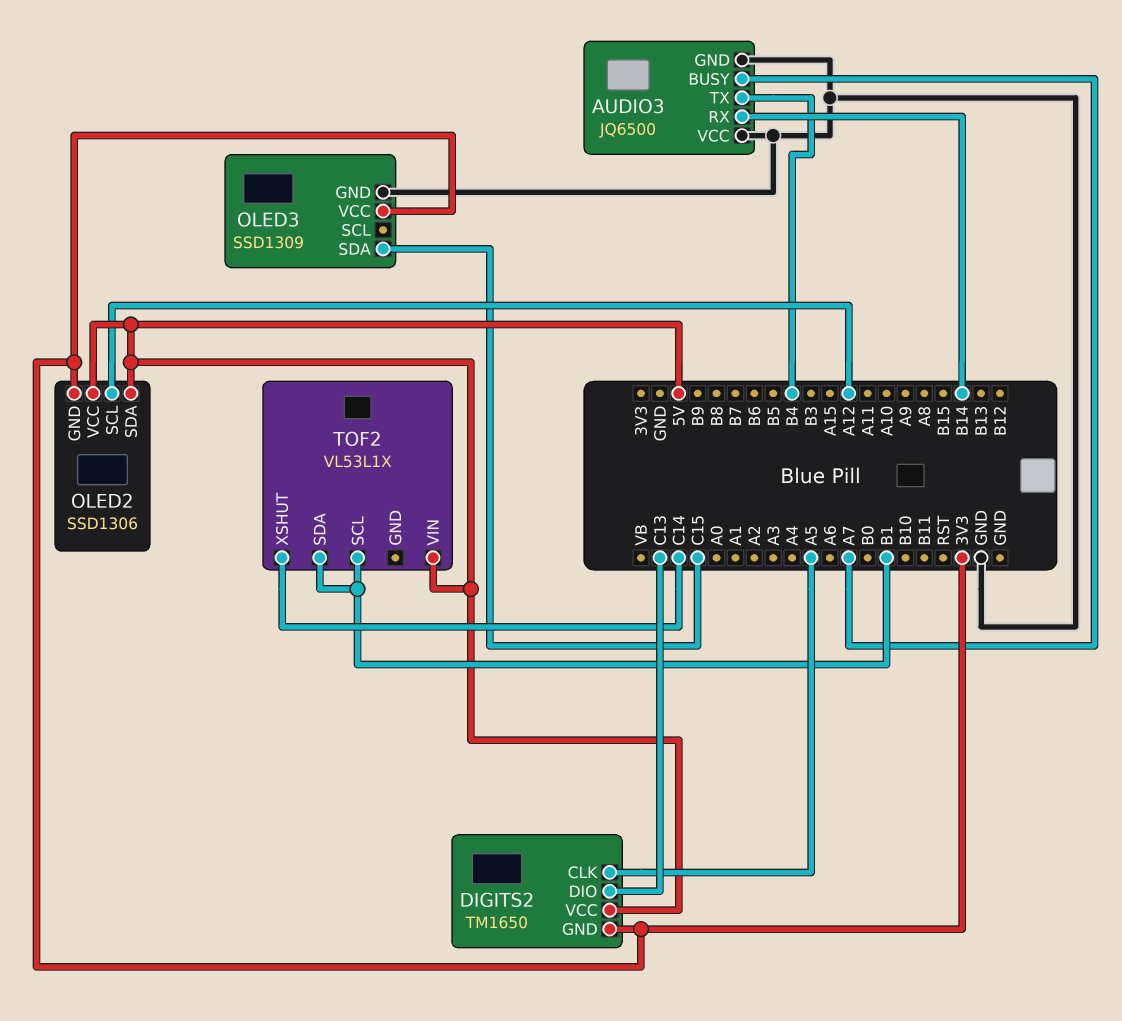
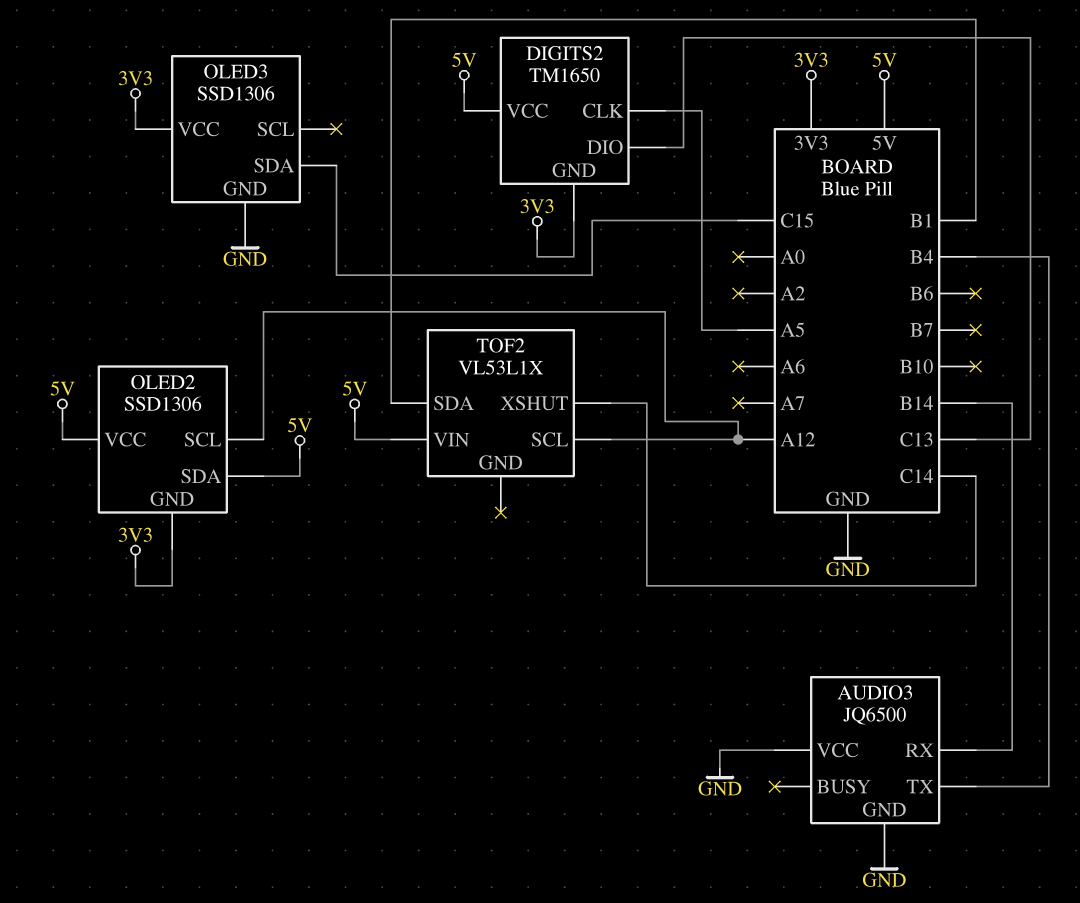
AUDIO3 pin BUSY: A7 -> none
OLED3: SSD1309 -> SSD1306
TOF2 pin SCL: B1 -> A12

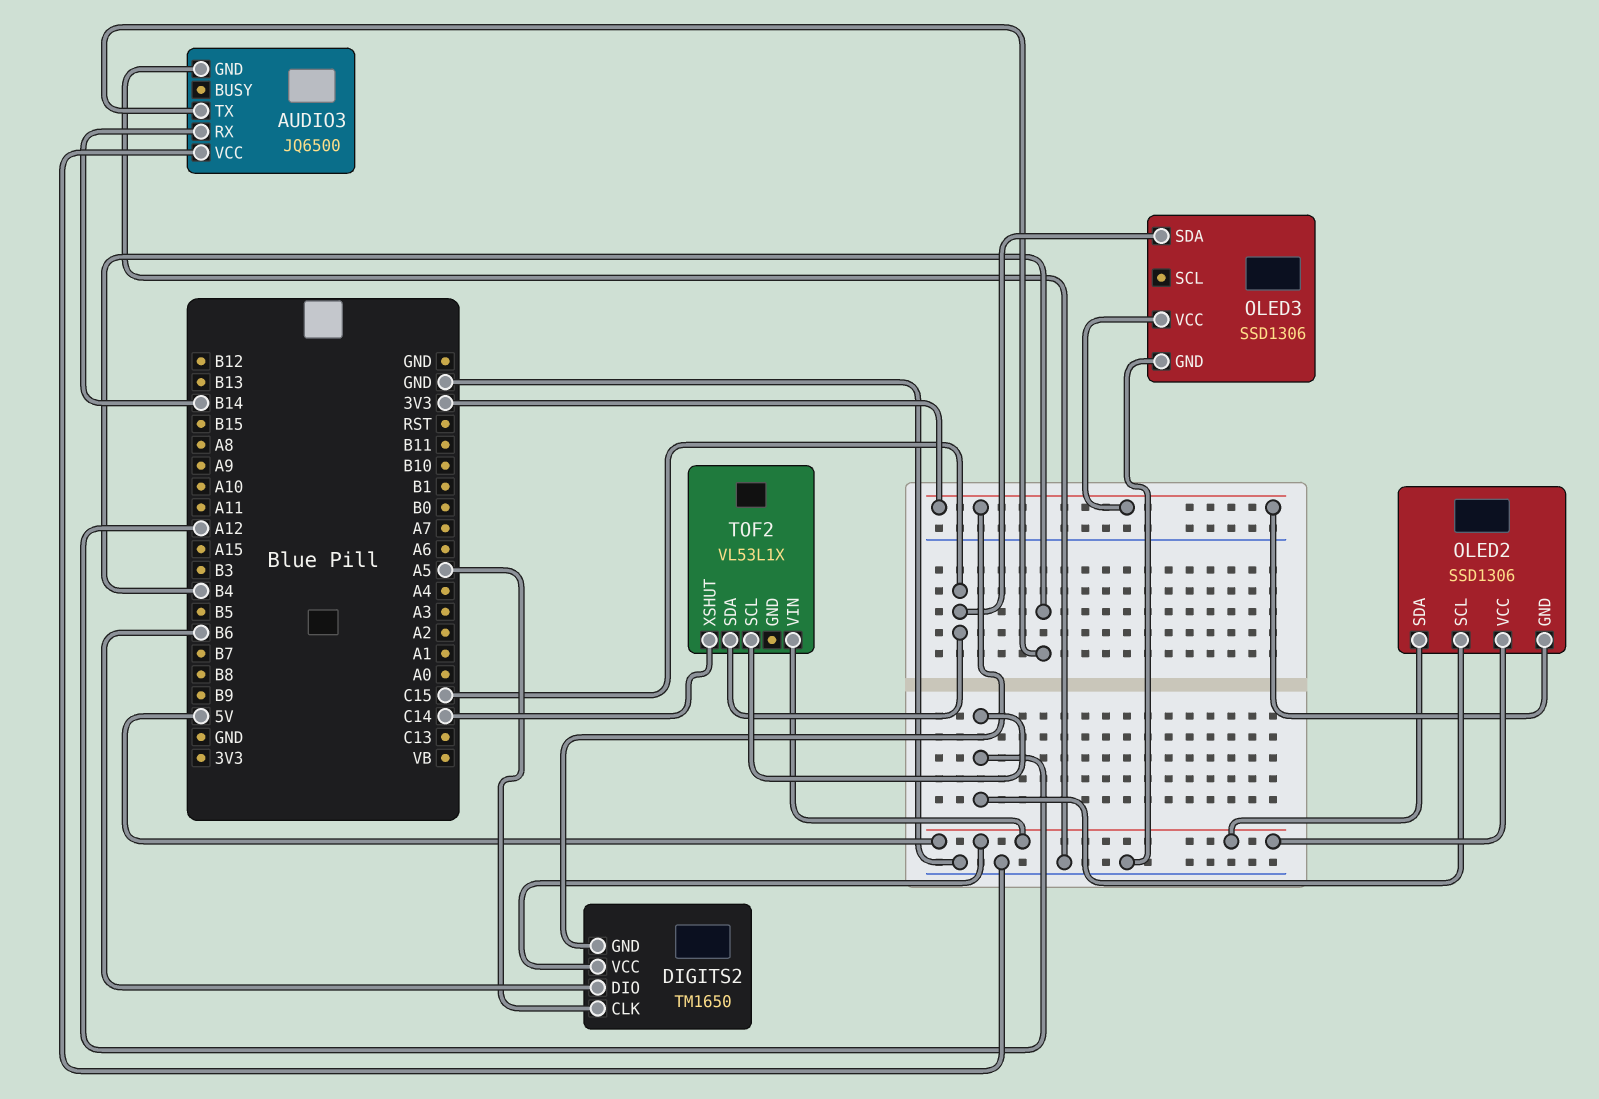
DIGITS2 pin DIO: C13 -> B6
TOF2 pin SDA: B1 -> C15

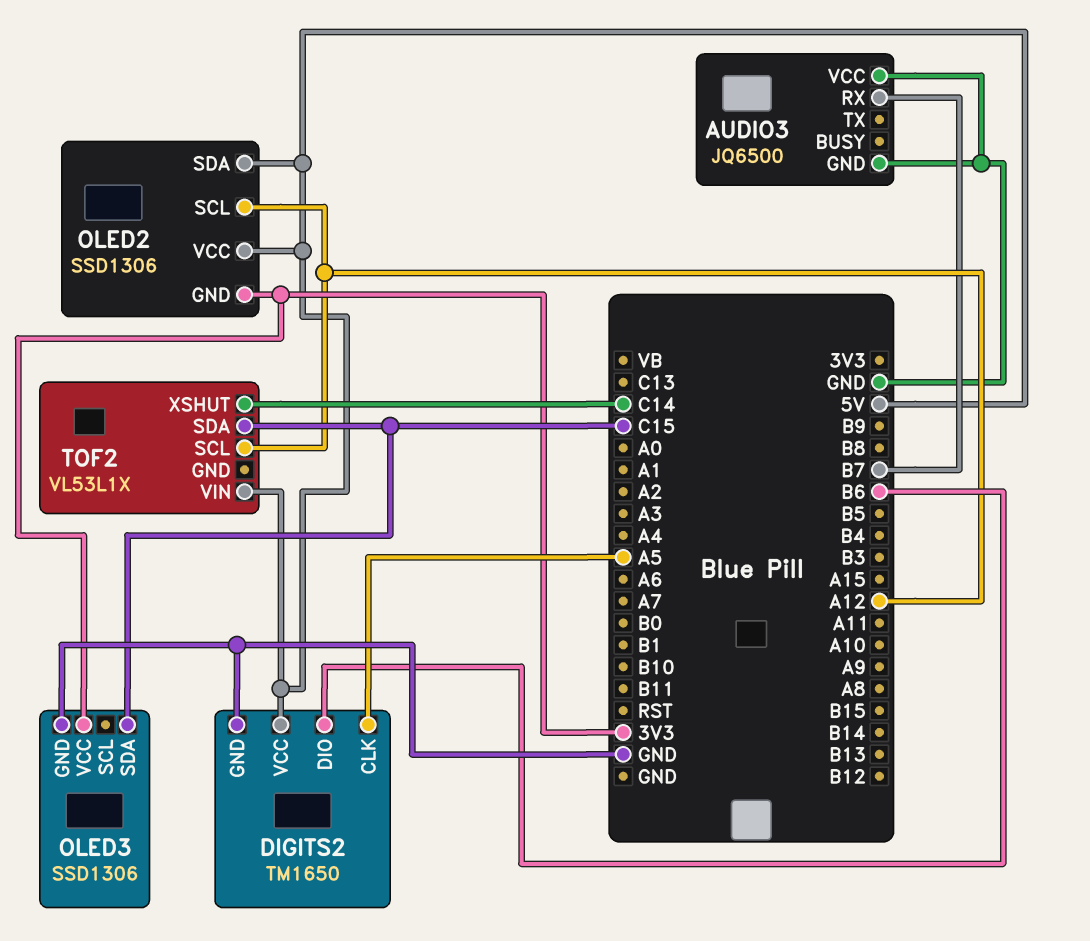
AUDIO3 pin RX: B14 -> B7
AUDIO3 pin TX: B4 -> none
DIGITS2 pin GND: 3V3 -> GND

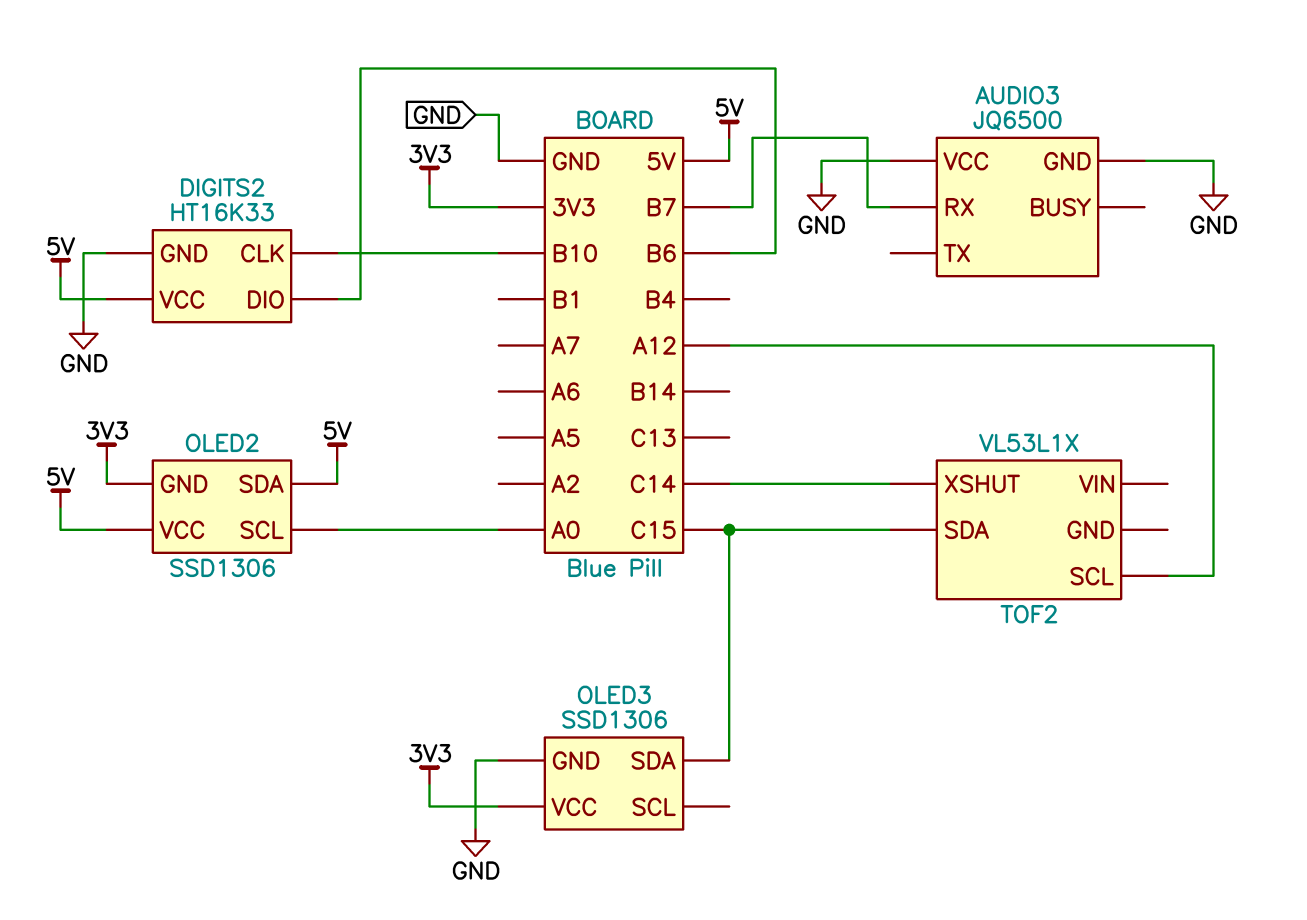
DIGITS2: TM1650 -> HT16K33
DIGITS2 pin CLK: A5 -> B10
OLED2 pin SCL: A12 -> A0
TOF2 pin VIN: 5V -> none

